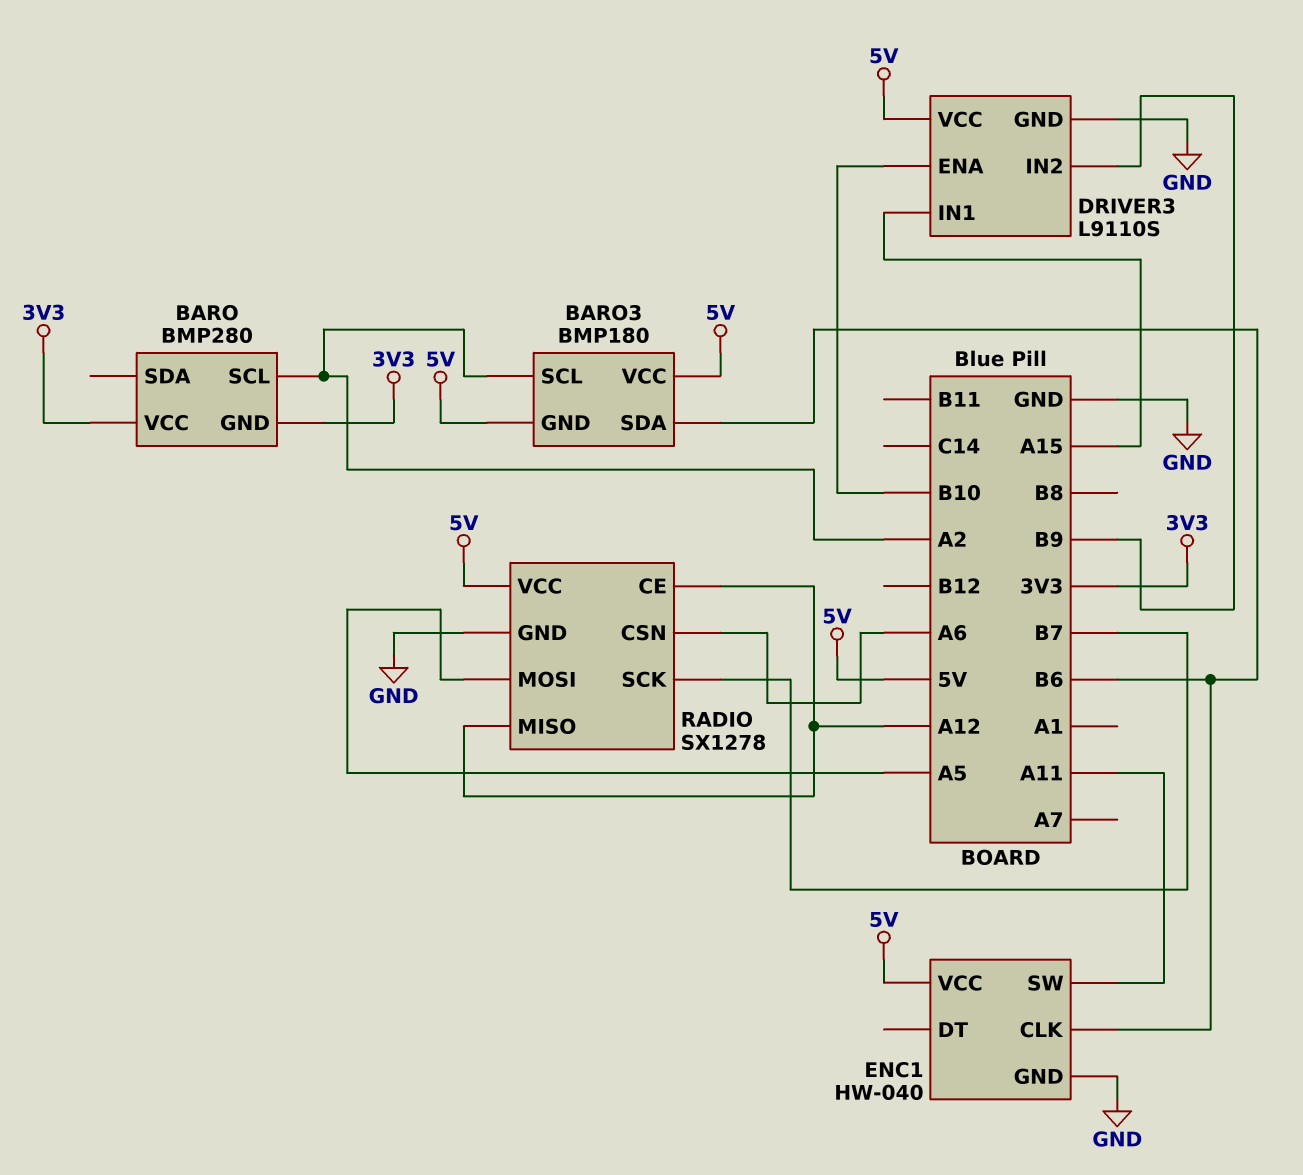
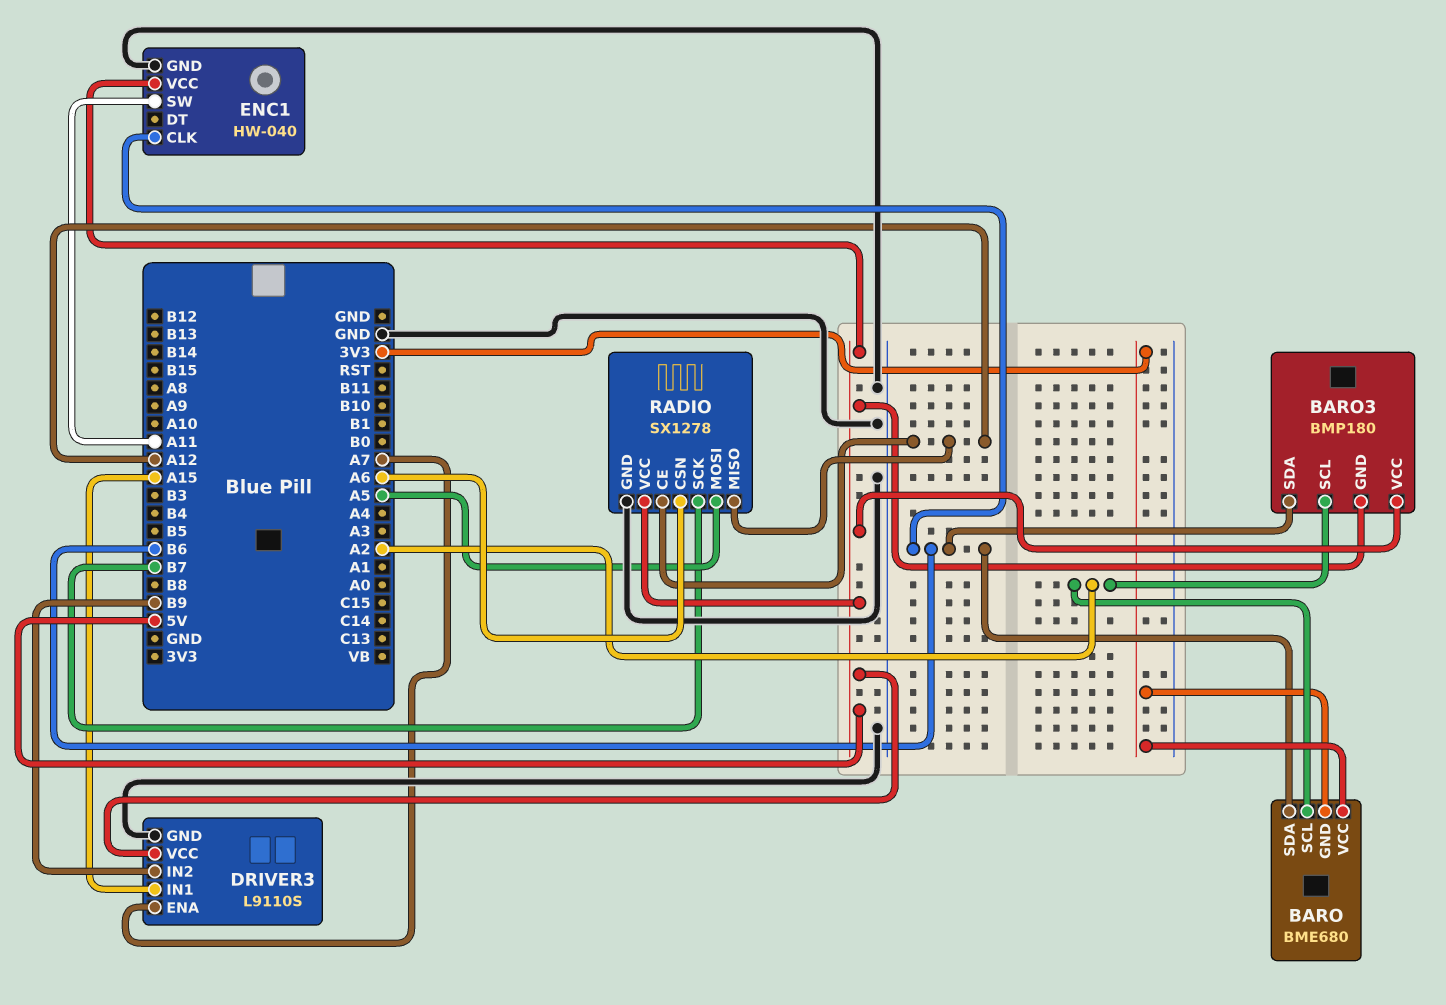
BARO: BMP280 -> BME680
BARO pin SDA: none -> B6
DRIVER3 pin ENA: B10 -> A7

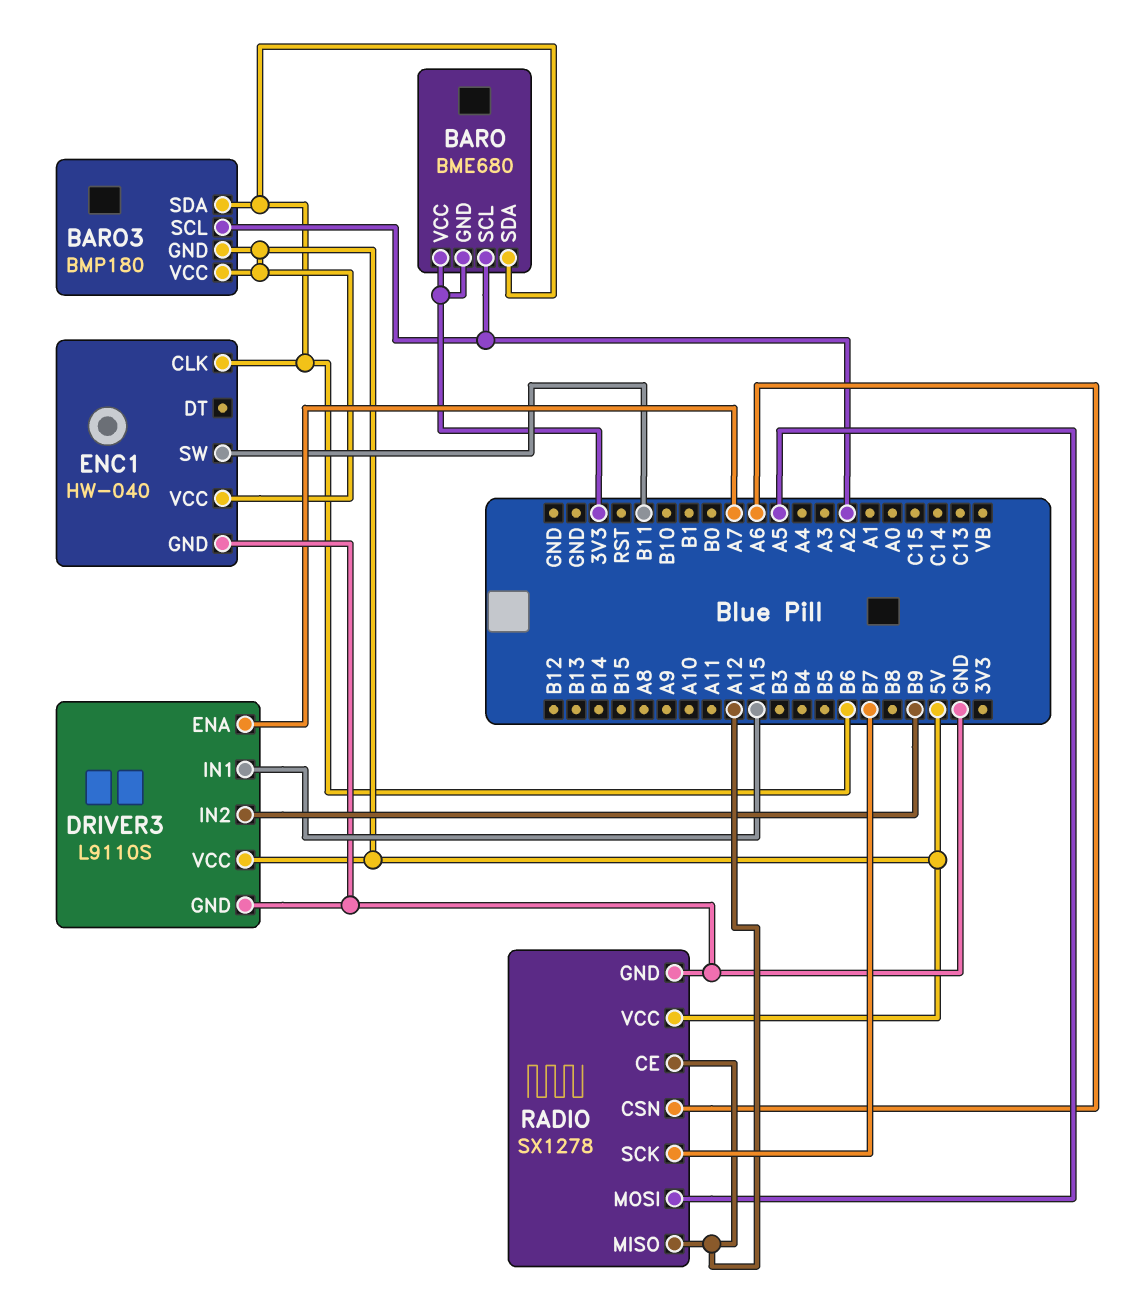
ENC1 pin SW: A11 -> B11

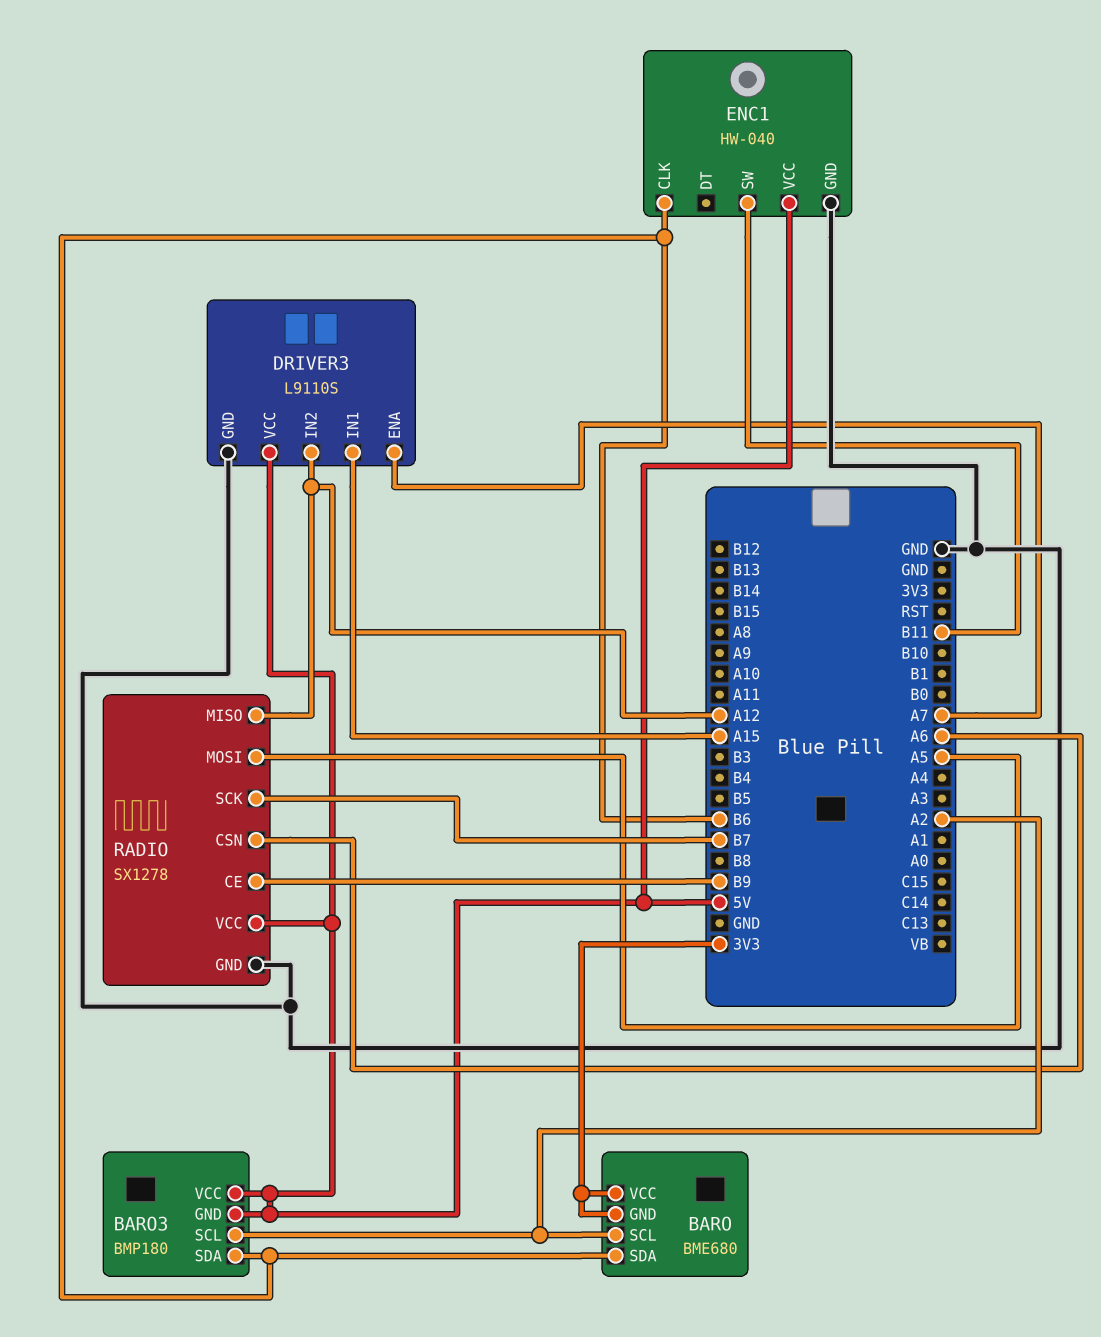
DRIVER3 pin IN2: B9 -> A12
RADIO pin CE: A12 -> B9

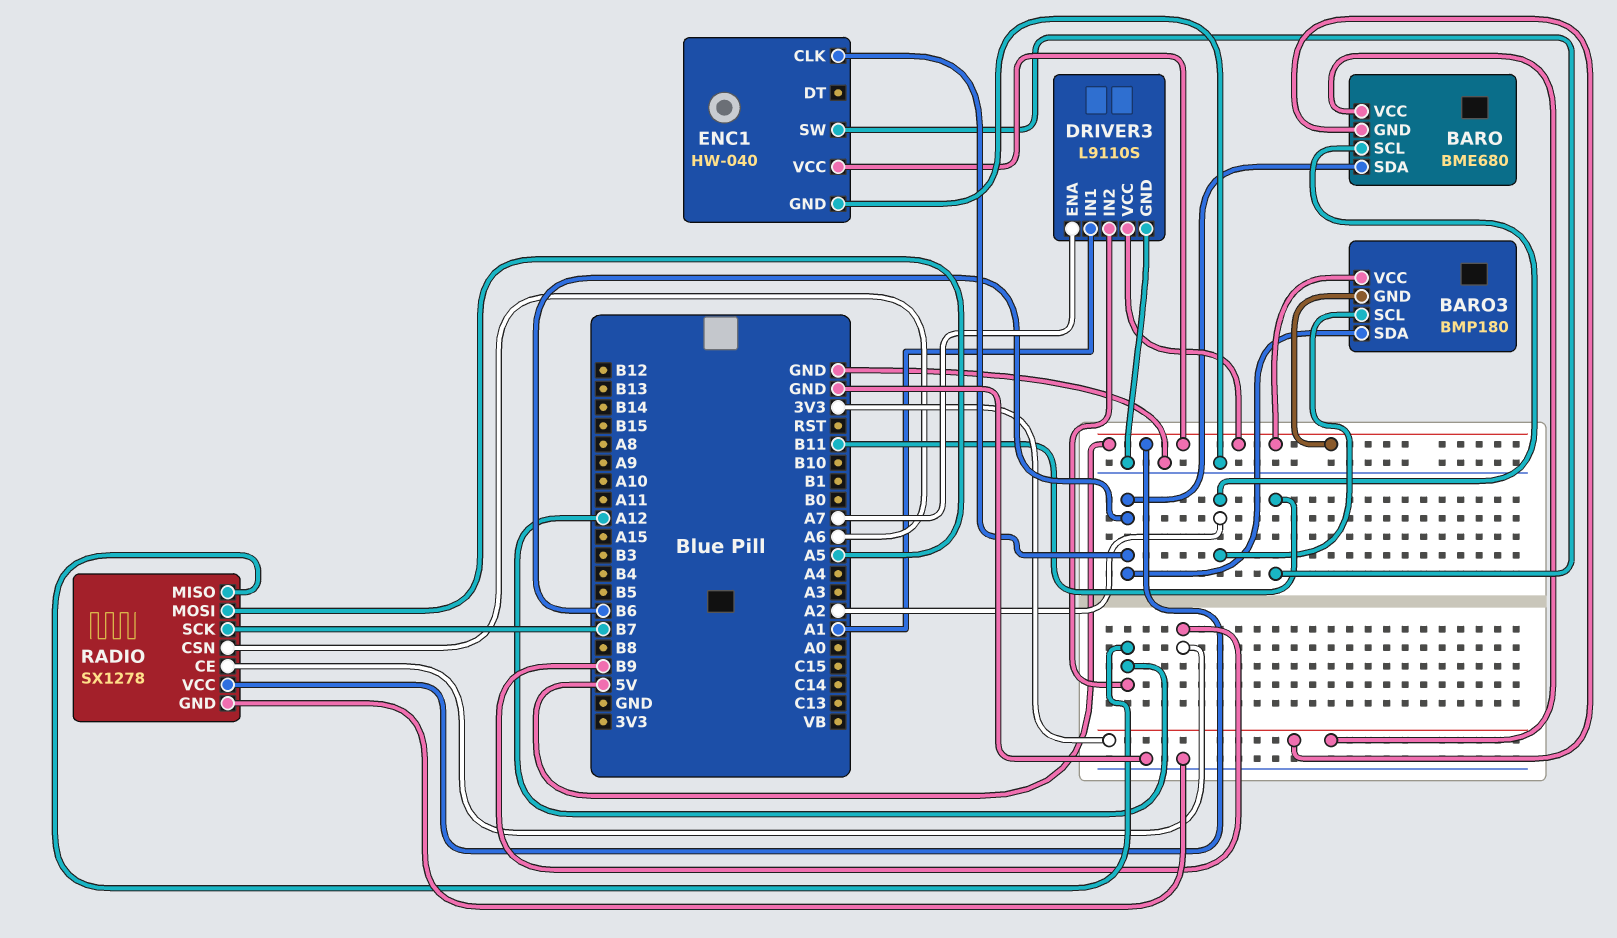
DRIVER3 pin IN1: A15 -> A1

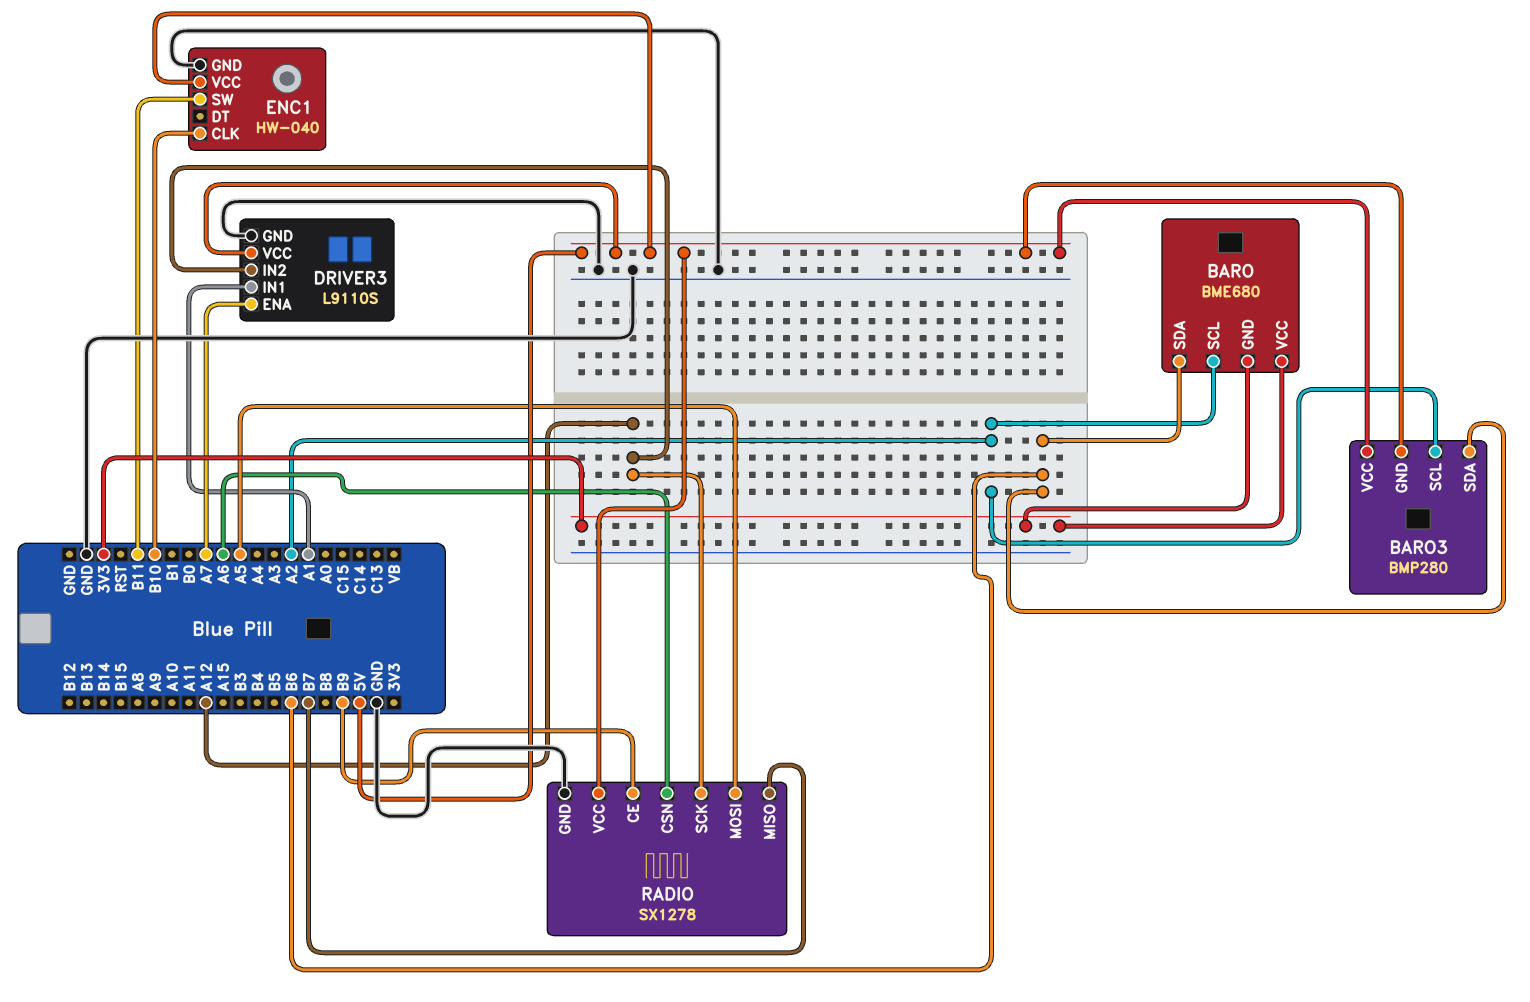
BARO3: BMP180 -> BMP280
ENC1 pin CLK: B6 -> B10
RADIO pin MISO: A12 -> B7
RADIO pin SCK: B7 -> A12

